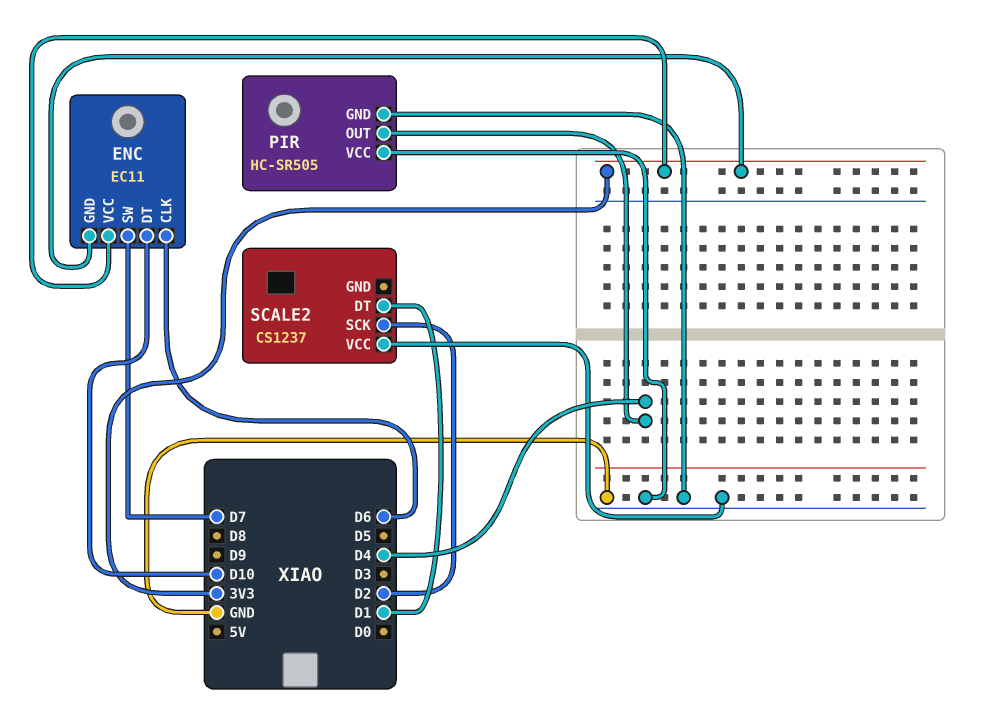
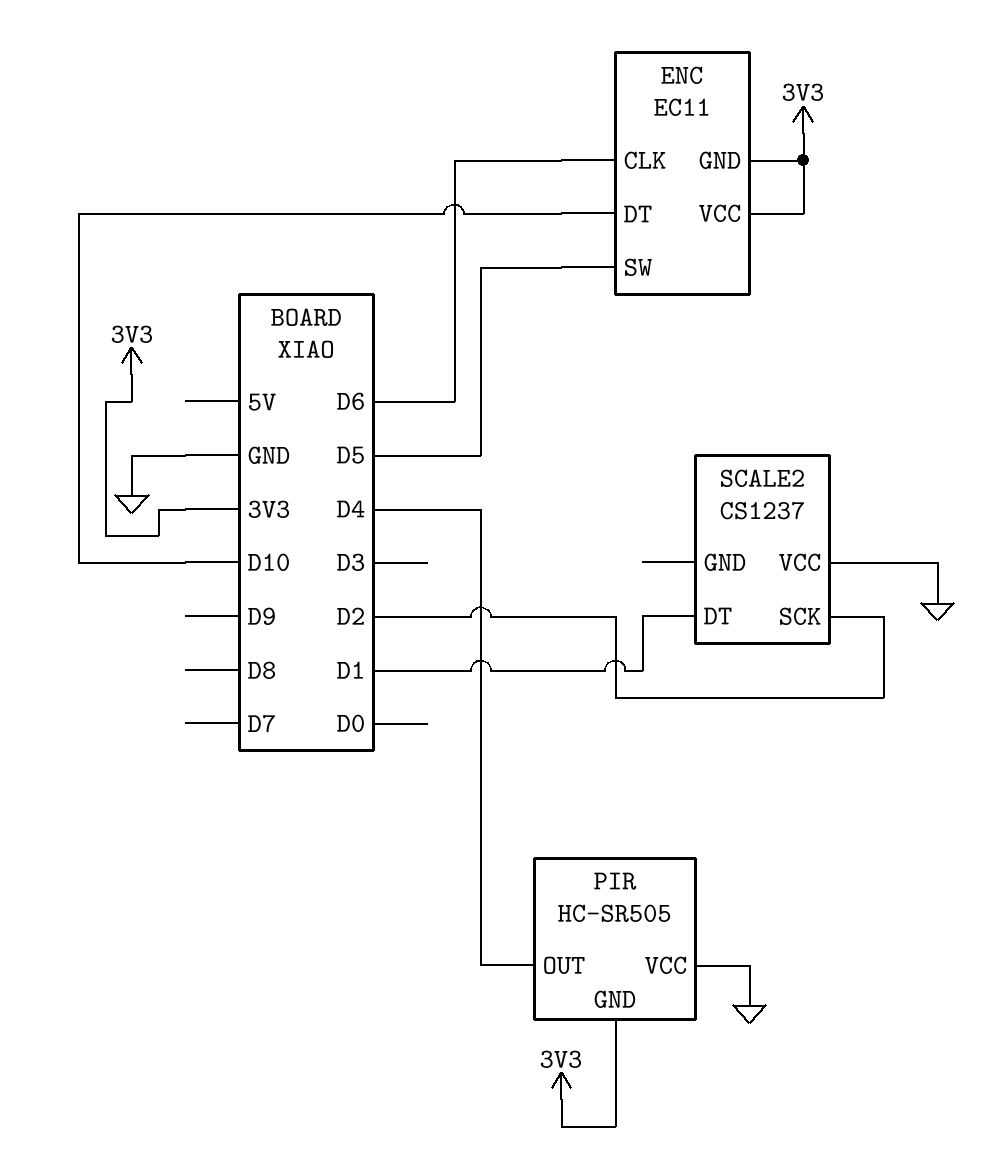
ENC pin SW: D7 -> D5
PIR pin GND: GND -> 3V3

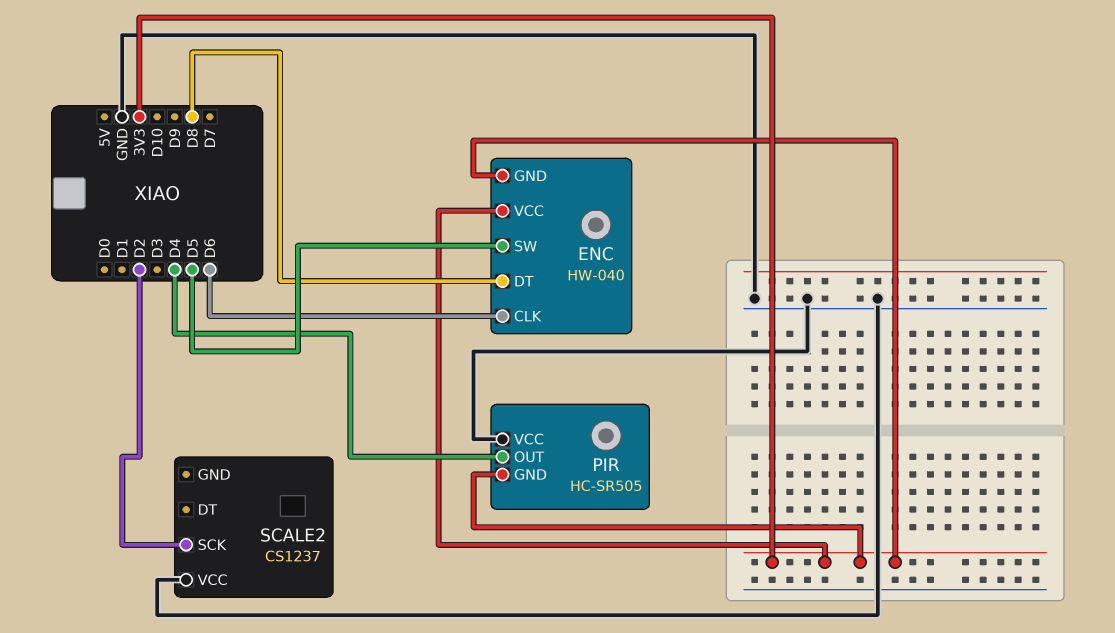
ENC: EC11 -> HW-040
ENC pin DT: D10 -> D8
SCALE2 pin DT: D1 -> none

